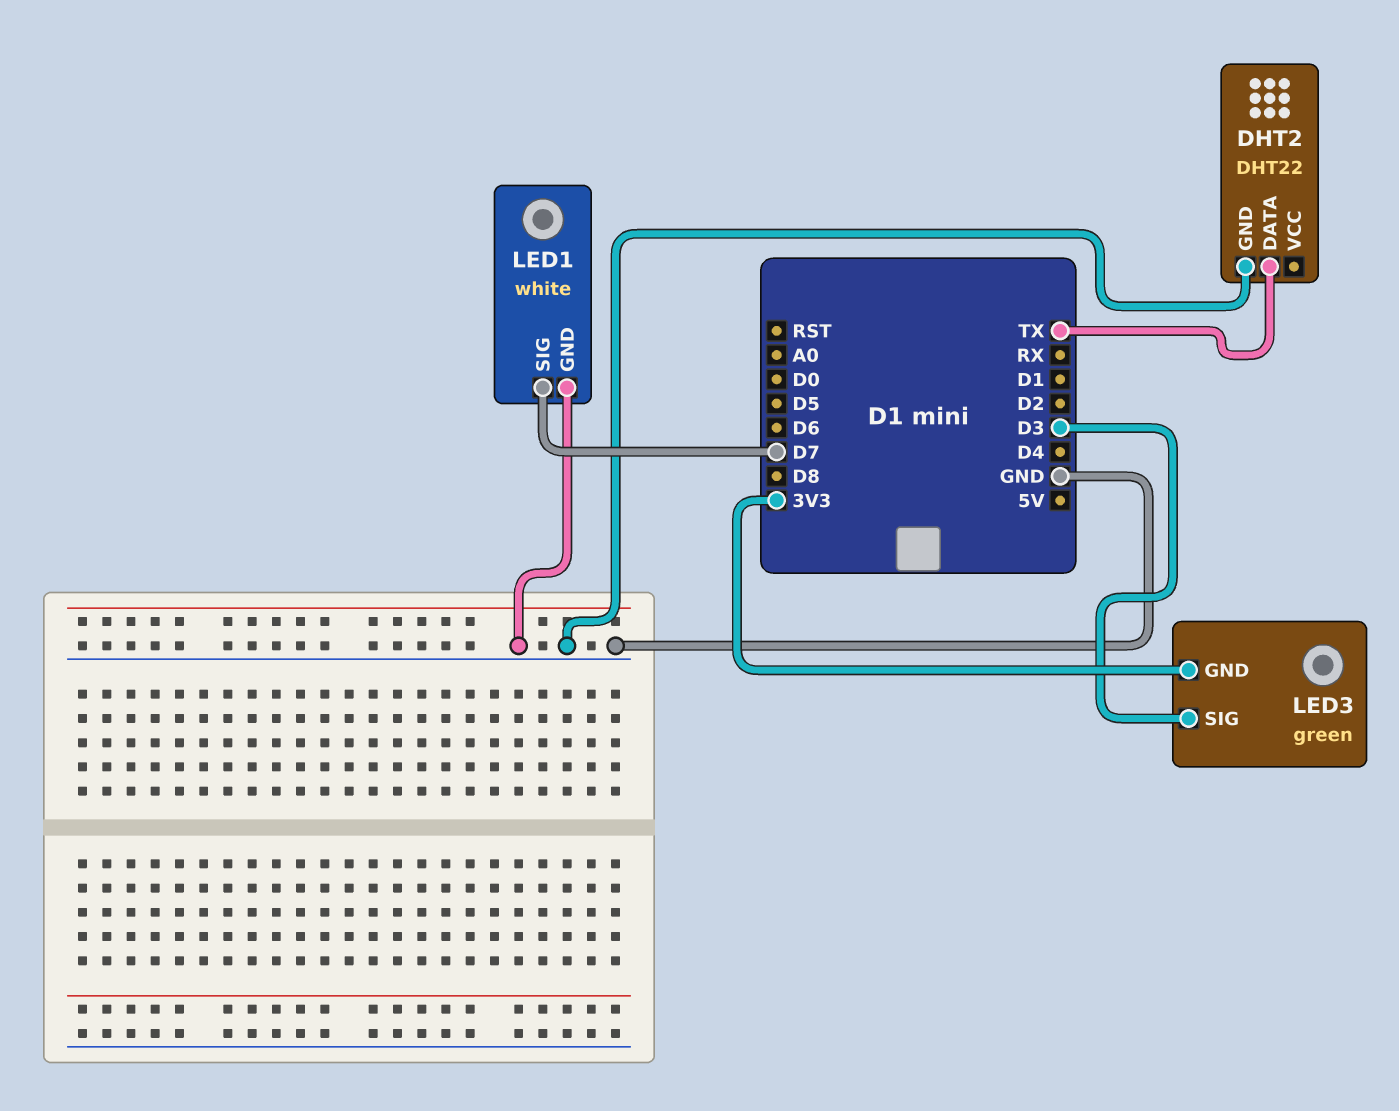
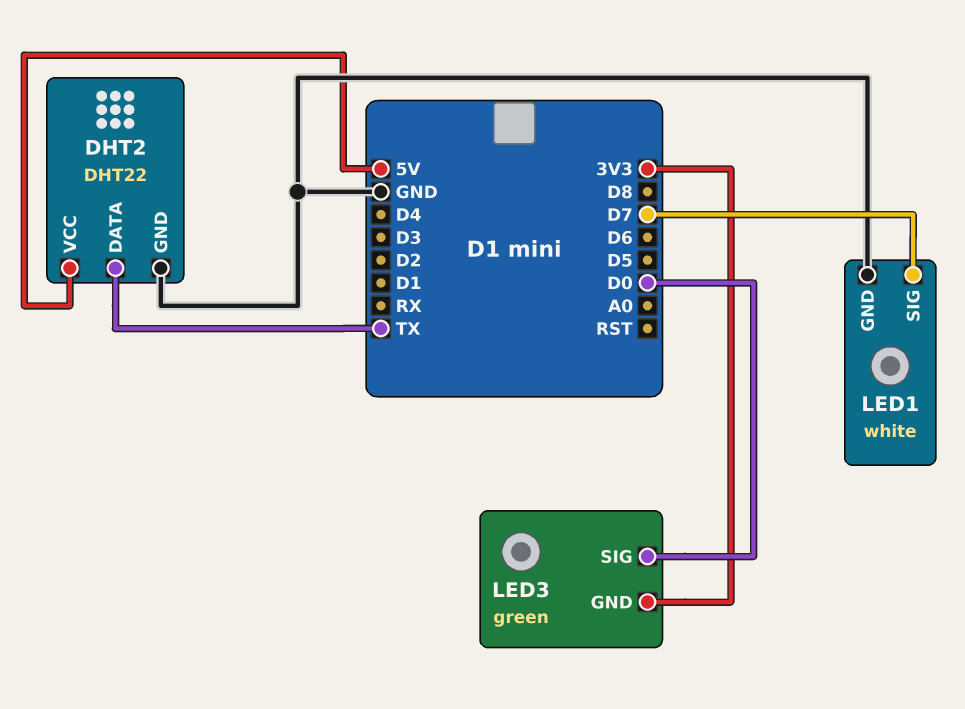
DHT2 pin VCC: none -> 5V
LED3 pin SIG: D3 -> D0

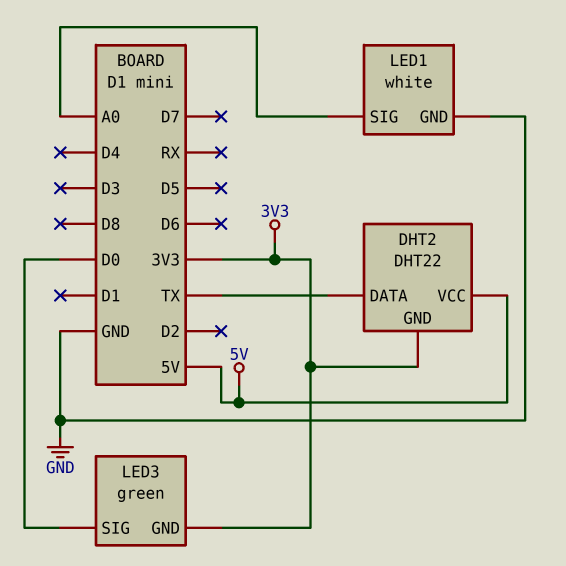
DHT2 pin GND: GND -> 3V3
LED1 pin SIG: D7 -> A0

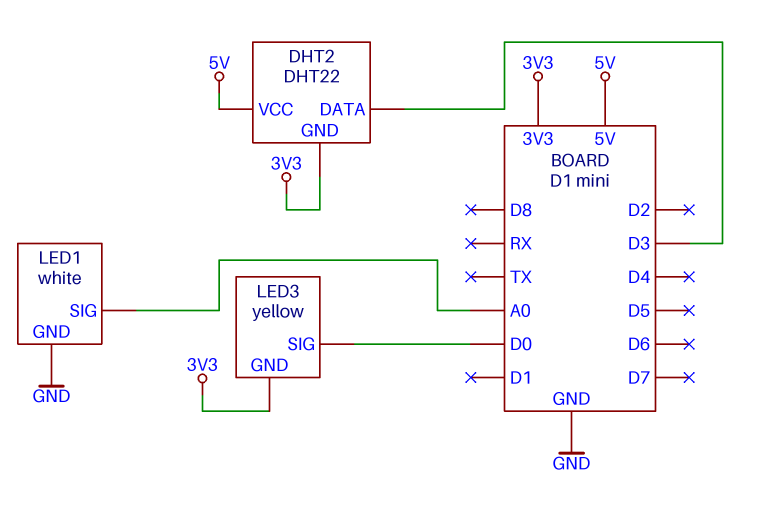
DHT2 pin DATA: TX -> D3
LED3: green -> yellow

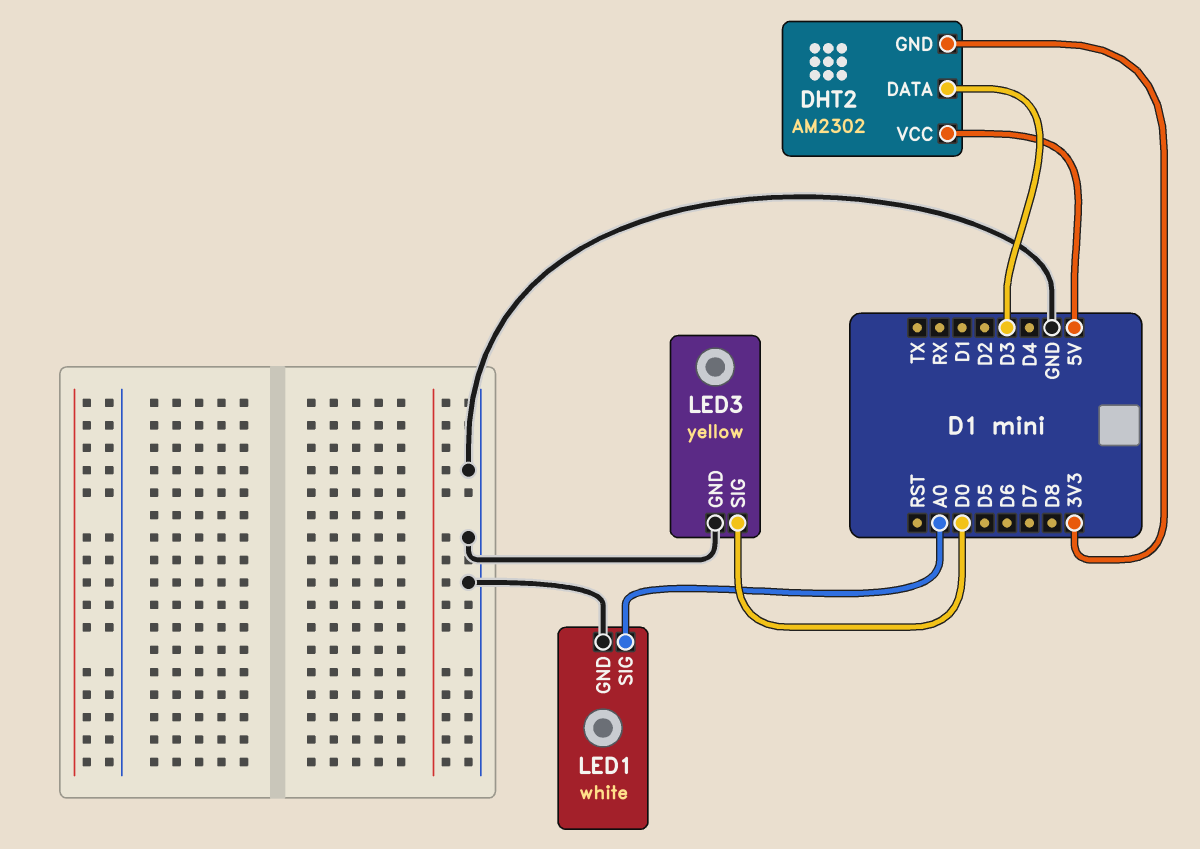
DHT2: DHT22 -> AM2302
LED3 pin GND: 3V3 -> GND

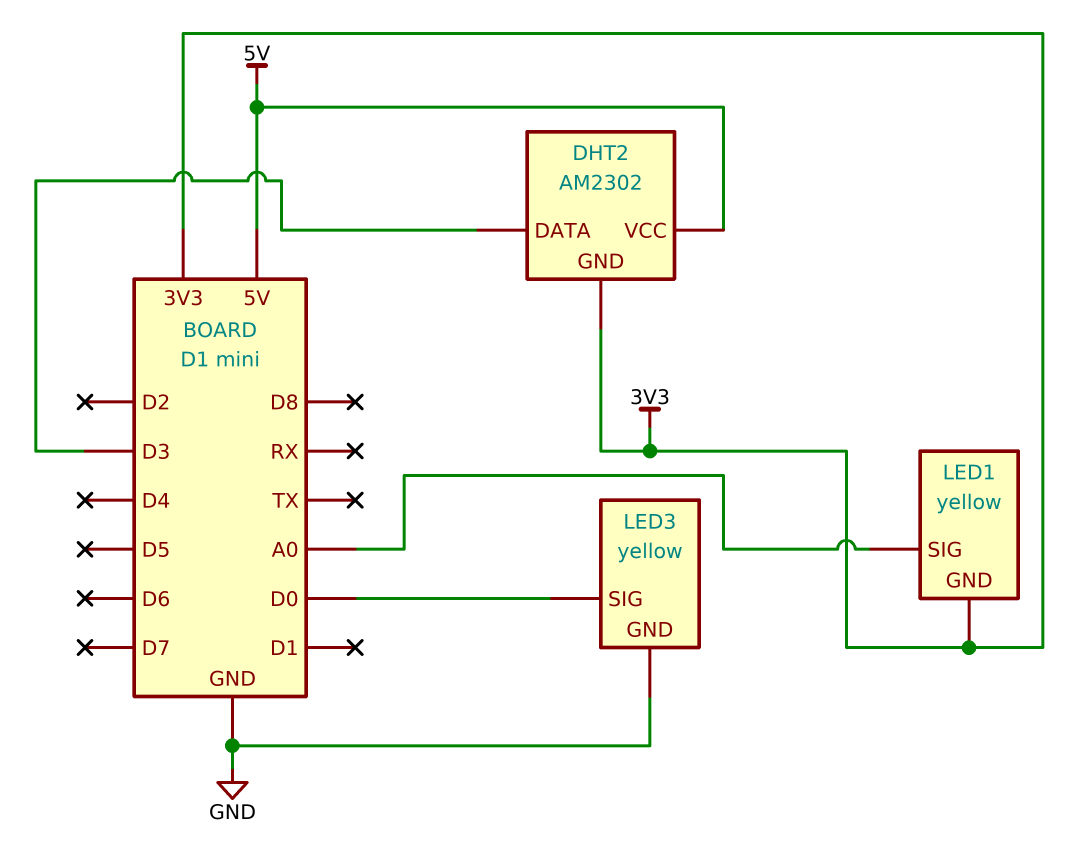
LED1: white -> yellow
LED1 pin GND: GND -> 3V3

